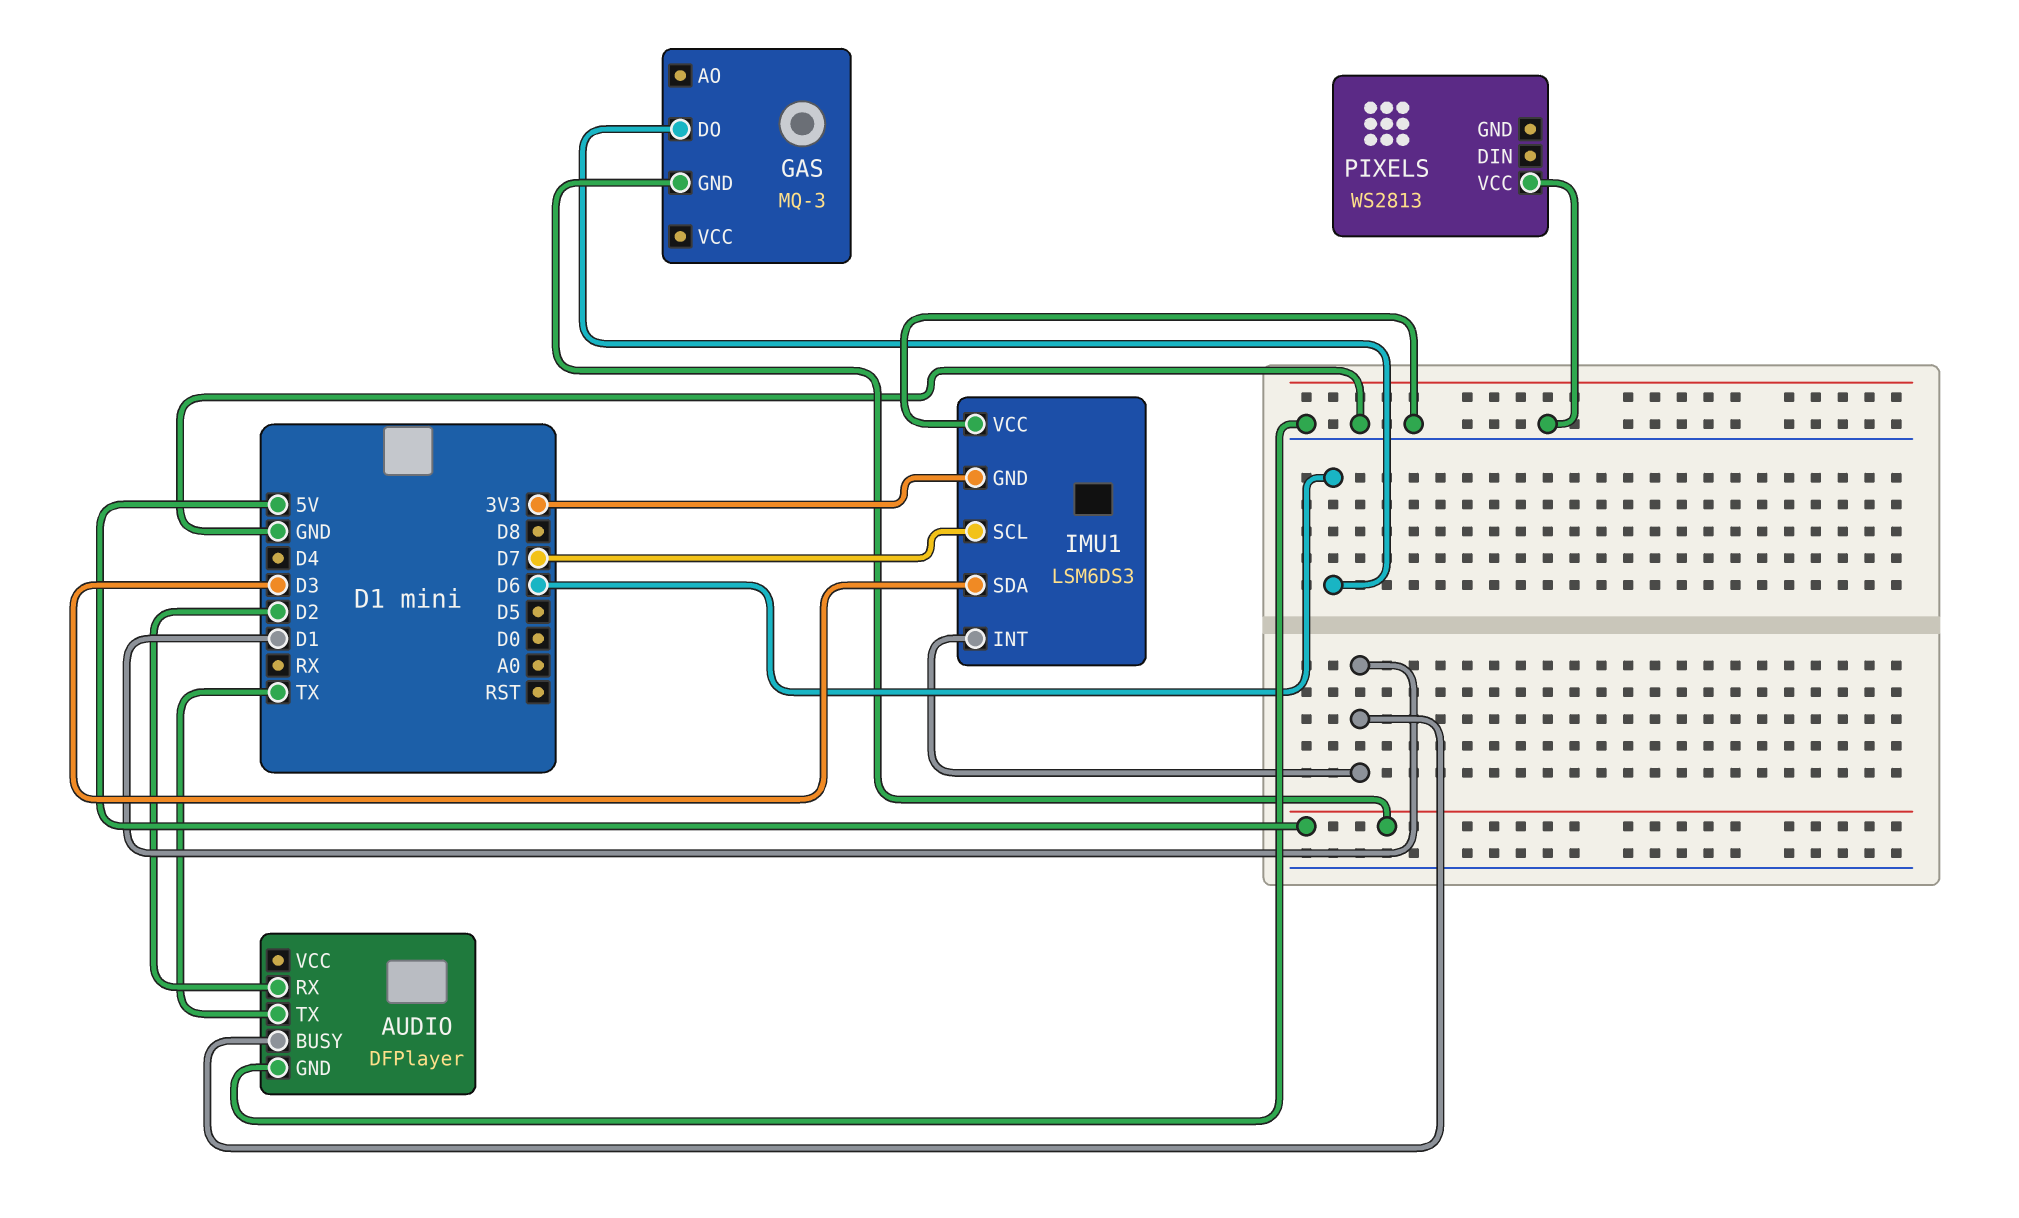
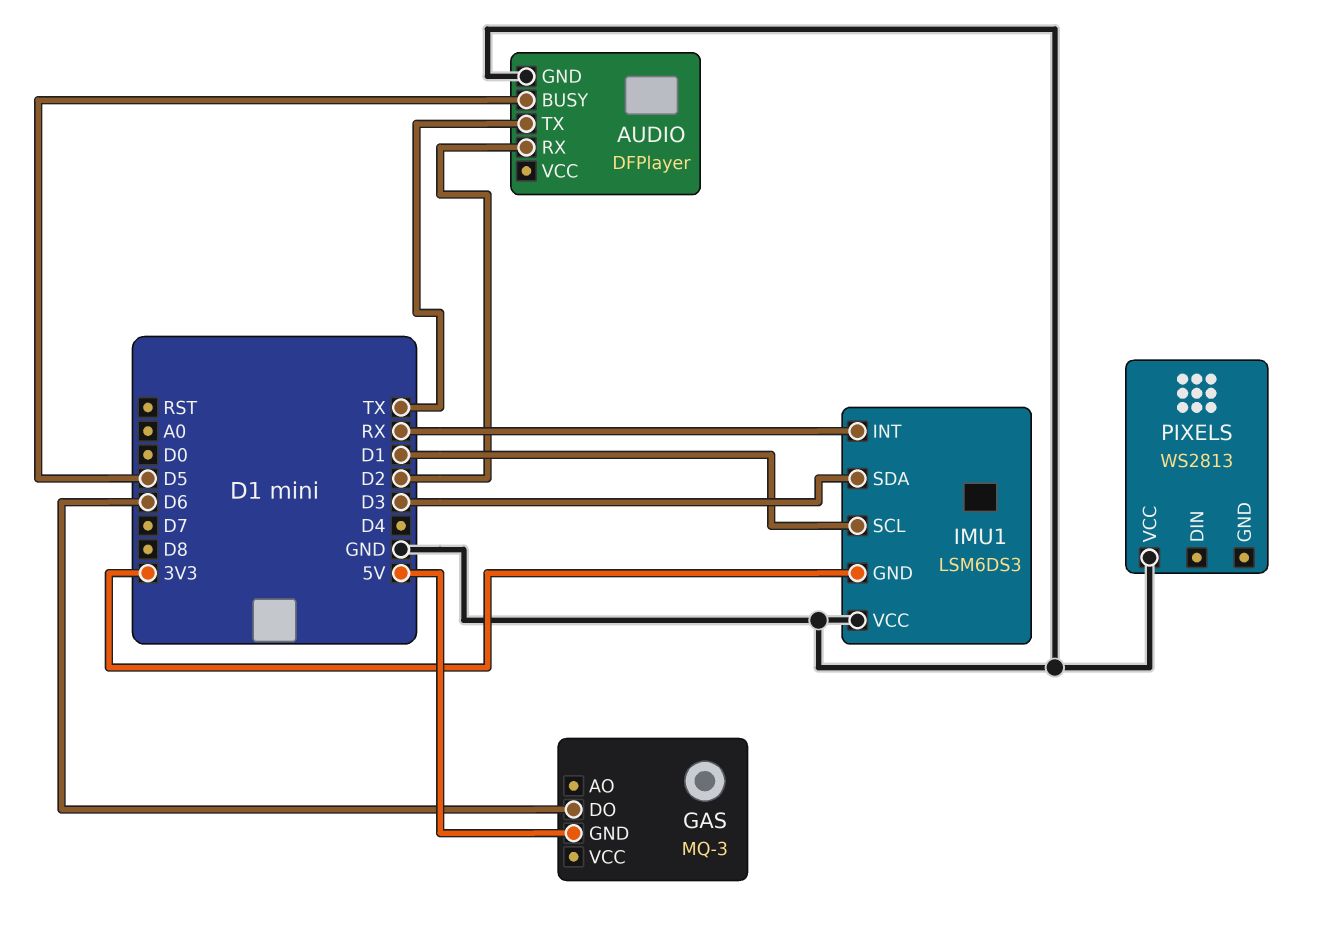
AUDIO pin BUSY: D1 -> D5
IMU1 pin INT: D1 -> RX
IMU1 pin SCL: D7 -> D1

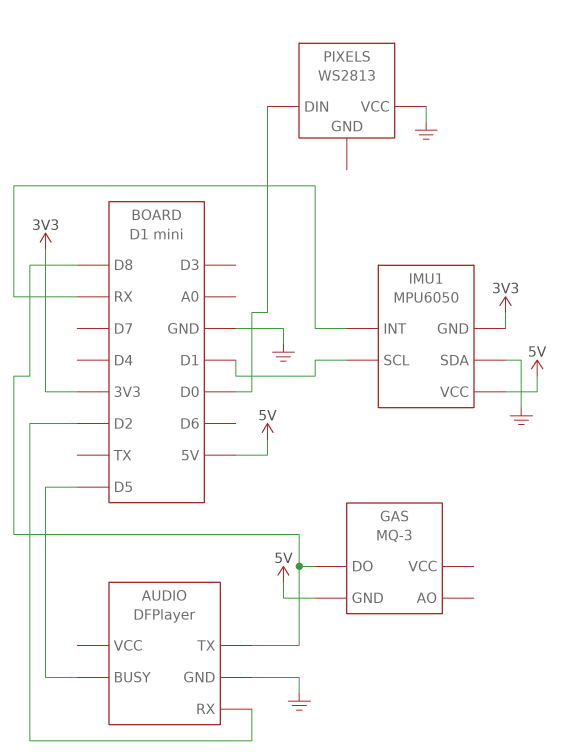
AUDIO pin TX: TX -> D8
GAS pin DO: D6 -> D8
IMU1: LSM6DS3 -> MPU6050
IMU1 pin SDA: D3 -> GND
IMU1 pin VCC: GND -> 5V
PIXELS pin DIN: none -> D0

